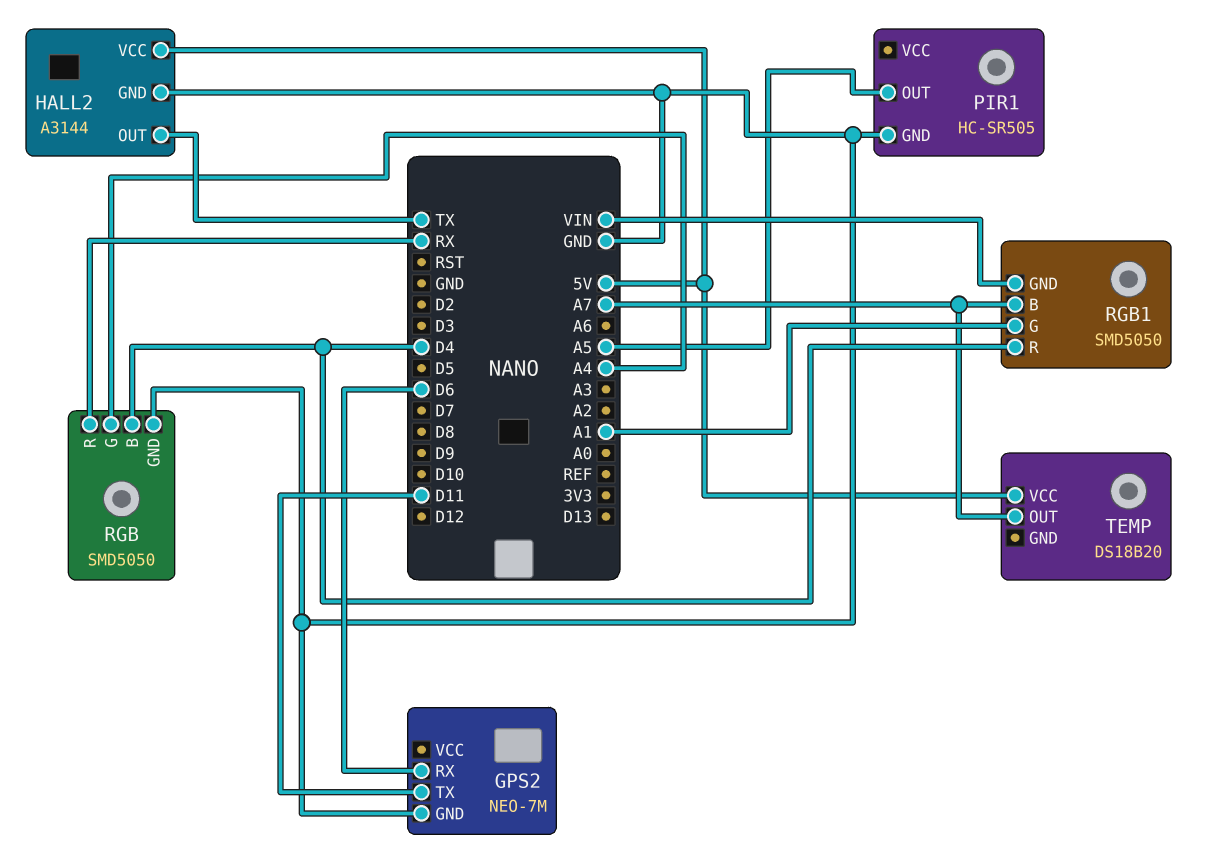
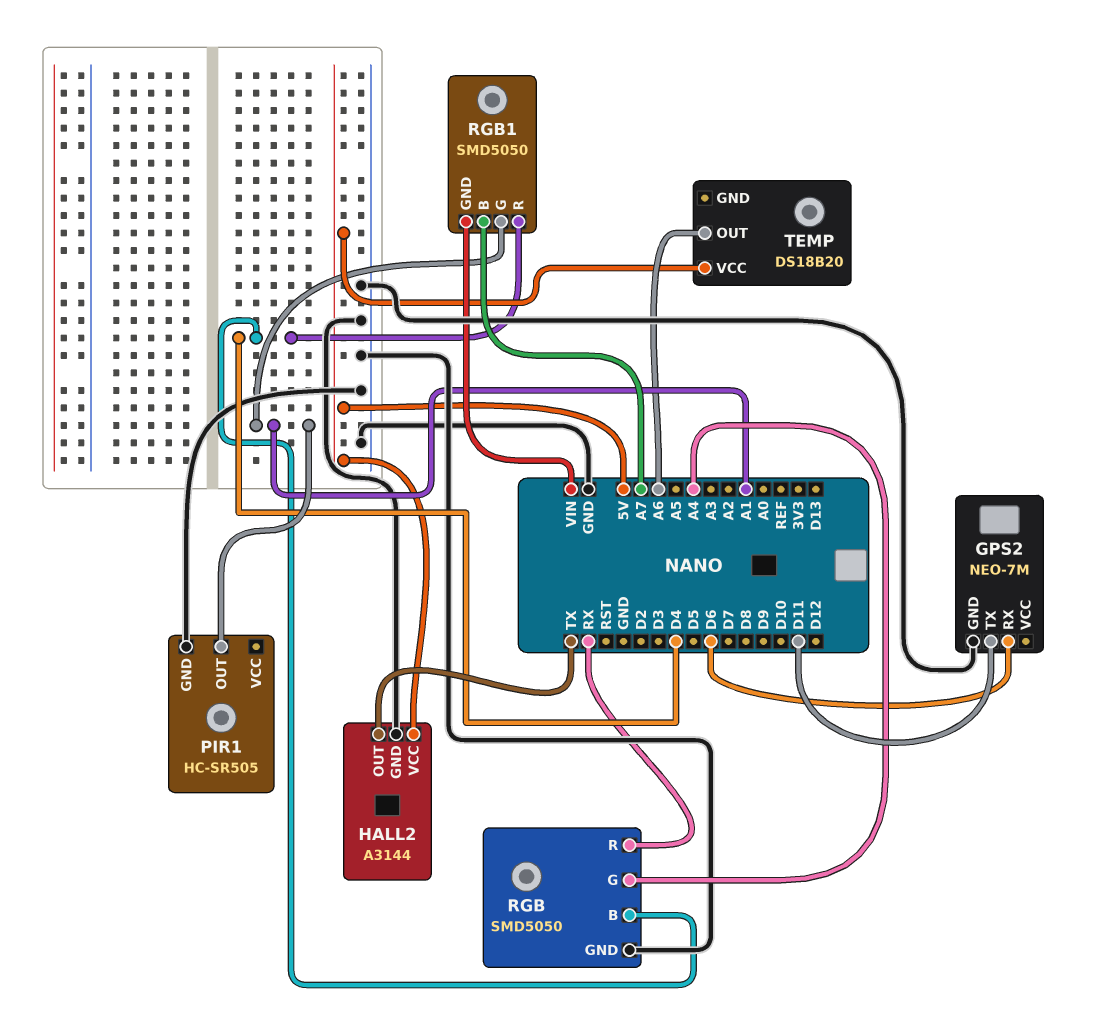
PIR1 pin OUT: A5 -> A1
TEMP pin OUT: A7 -> A6

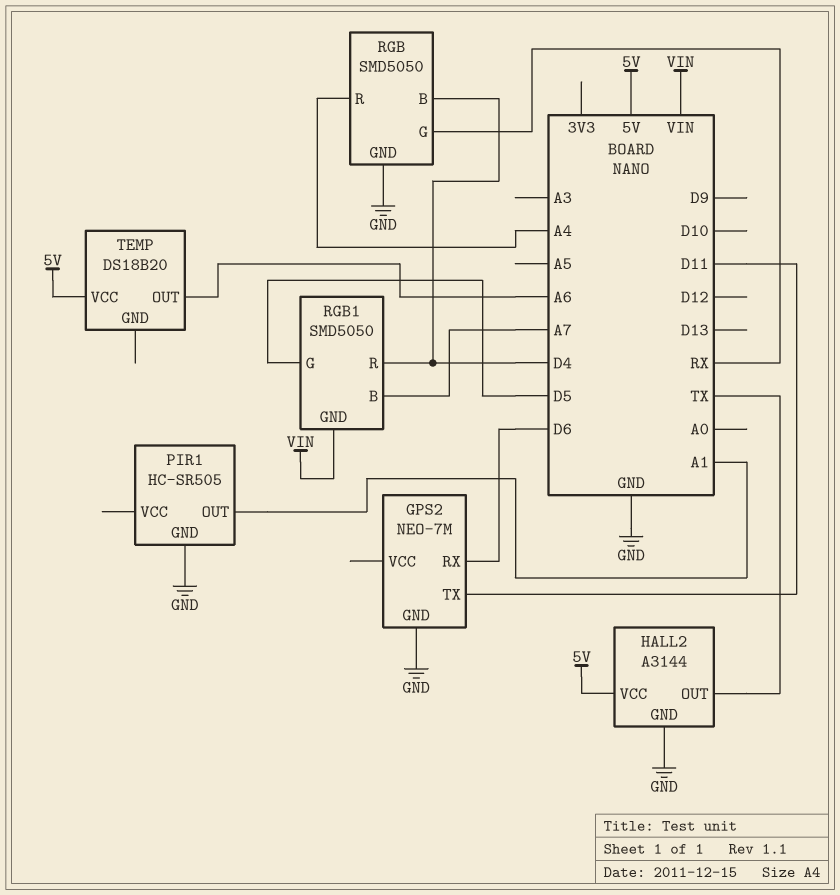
RGB pin G: A4 -> RX
RGB pin R: RX -> A4
RGB1 pin G: A1 -> D5

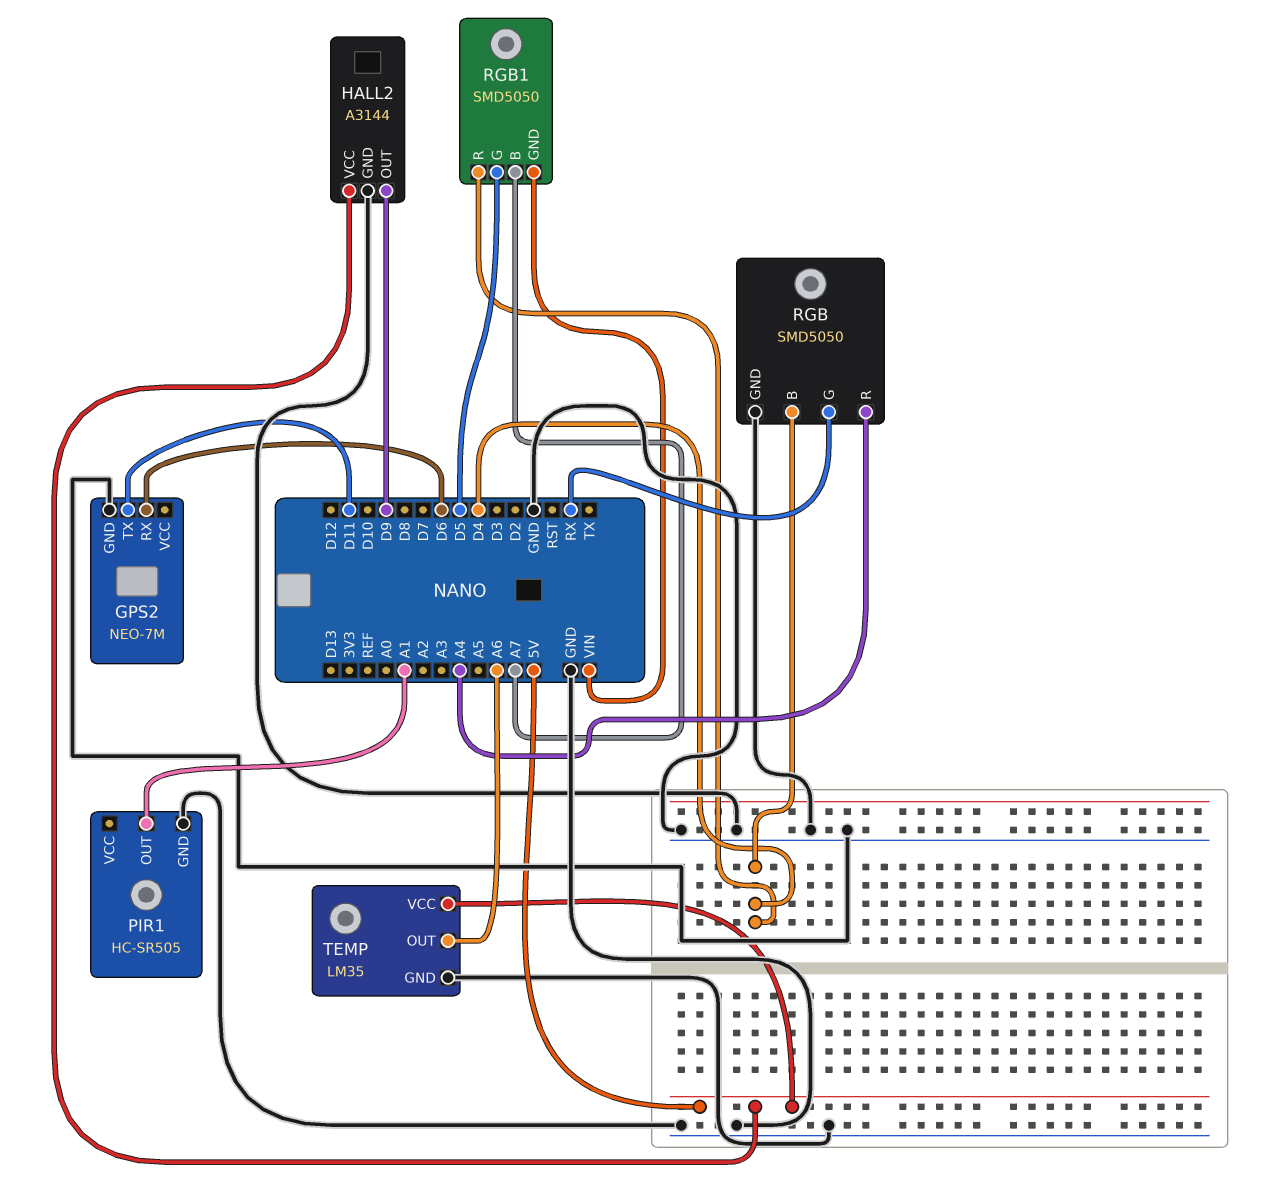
HALL2 pin OUT: TX -> D9
TEMP: DS18B20 -> LM35
TEMP pin GND: none -> GND

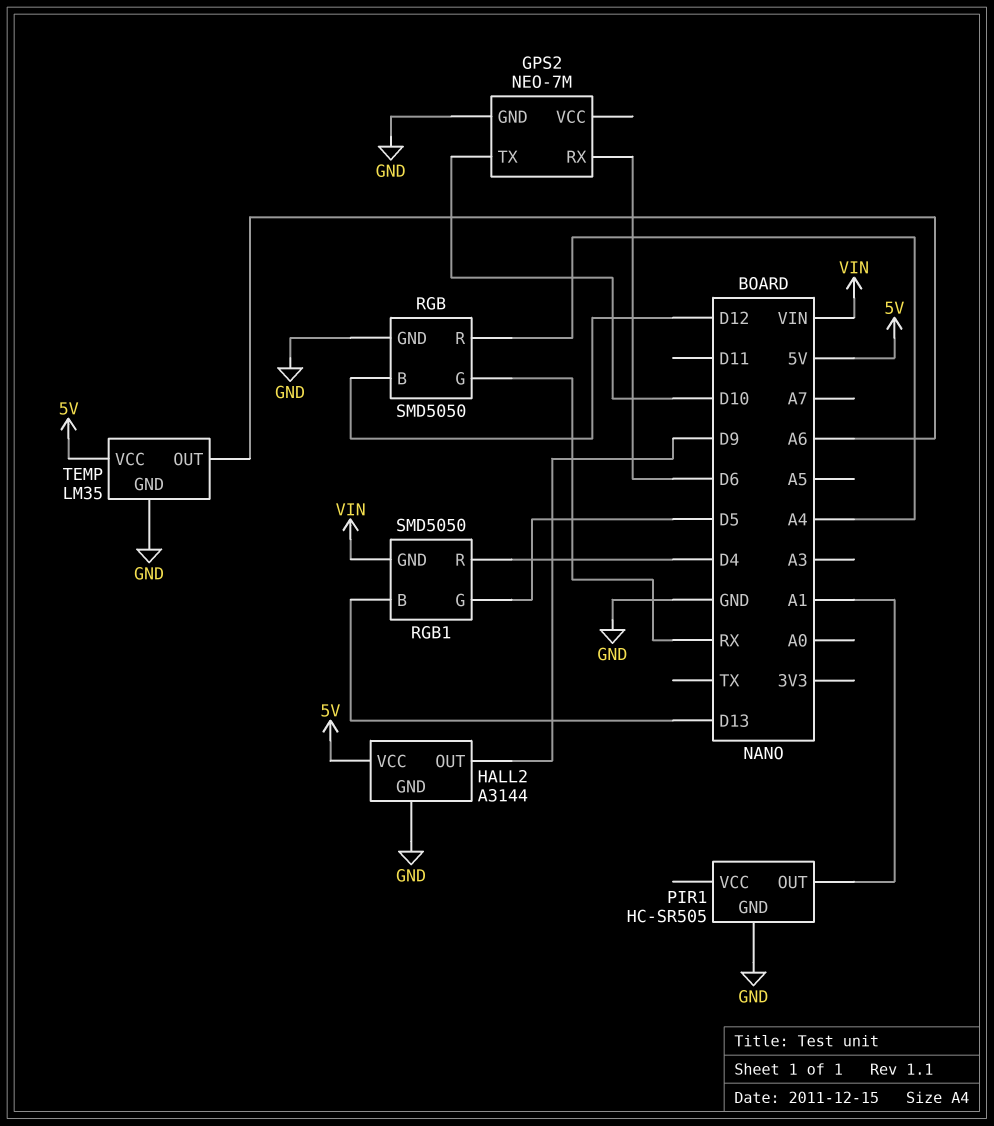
GPS2 pin TX: D11 -> D10
RGB pin B: D4 -> D12
RGB1 pin B: A7 -> D13

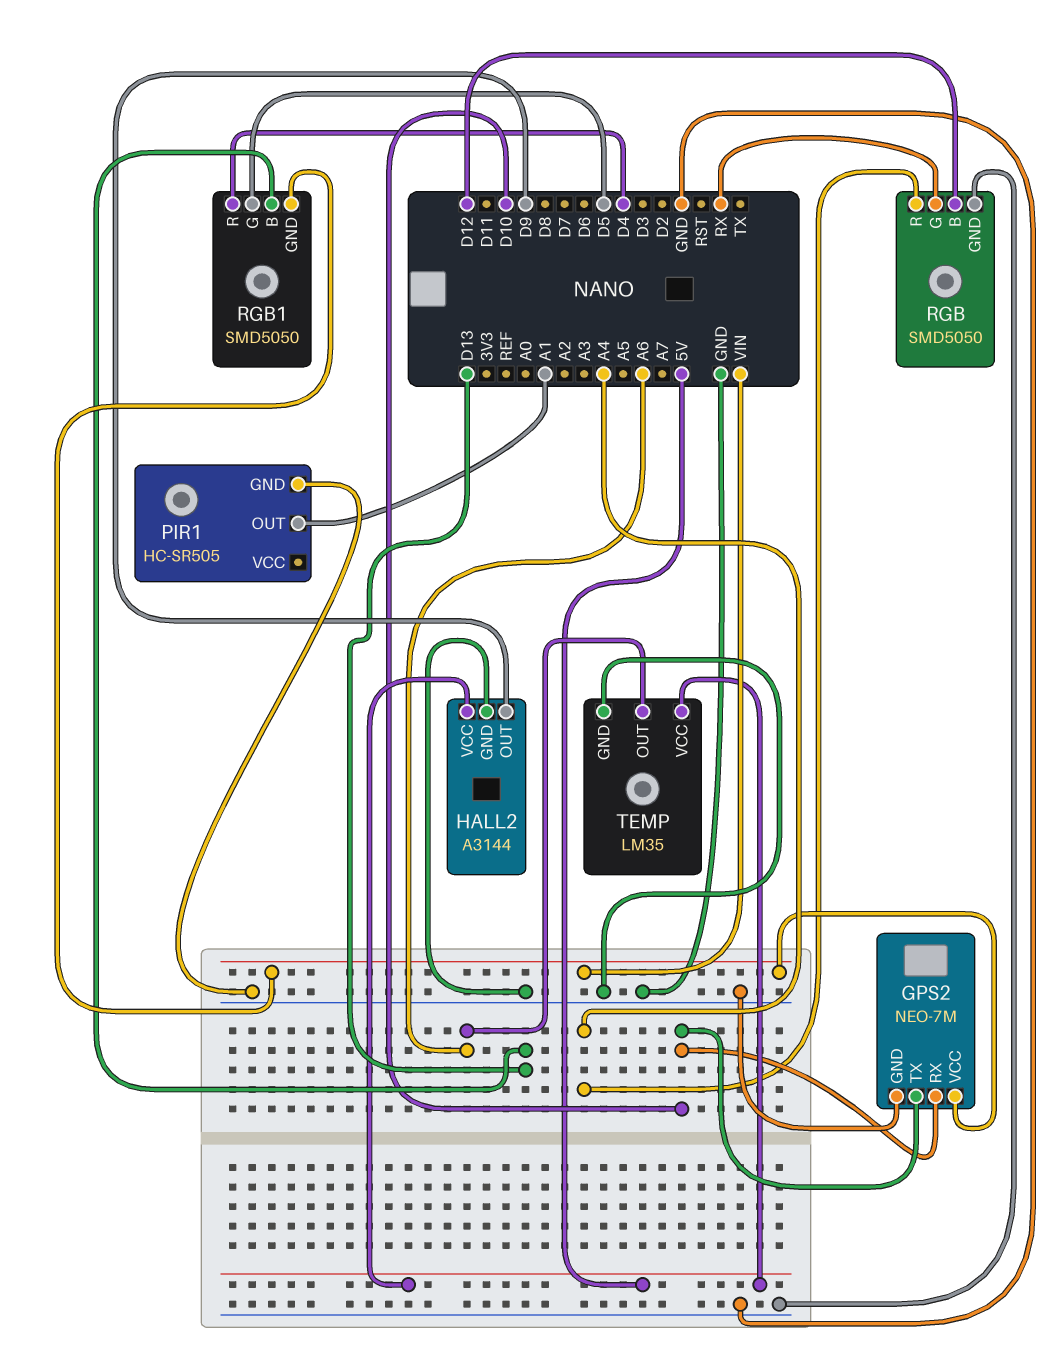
GPS2 pin RX: D6 -> D10
GPS2 pin VCC: none -> VIN

